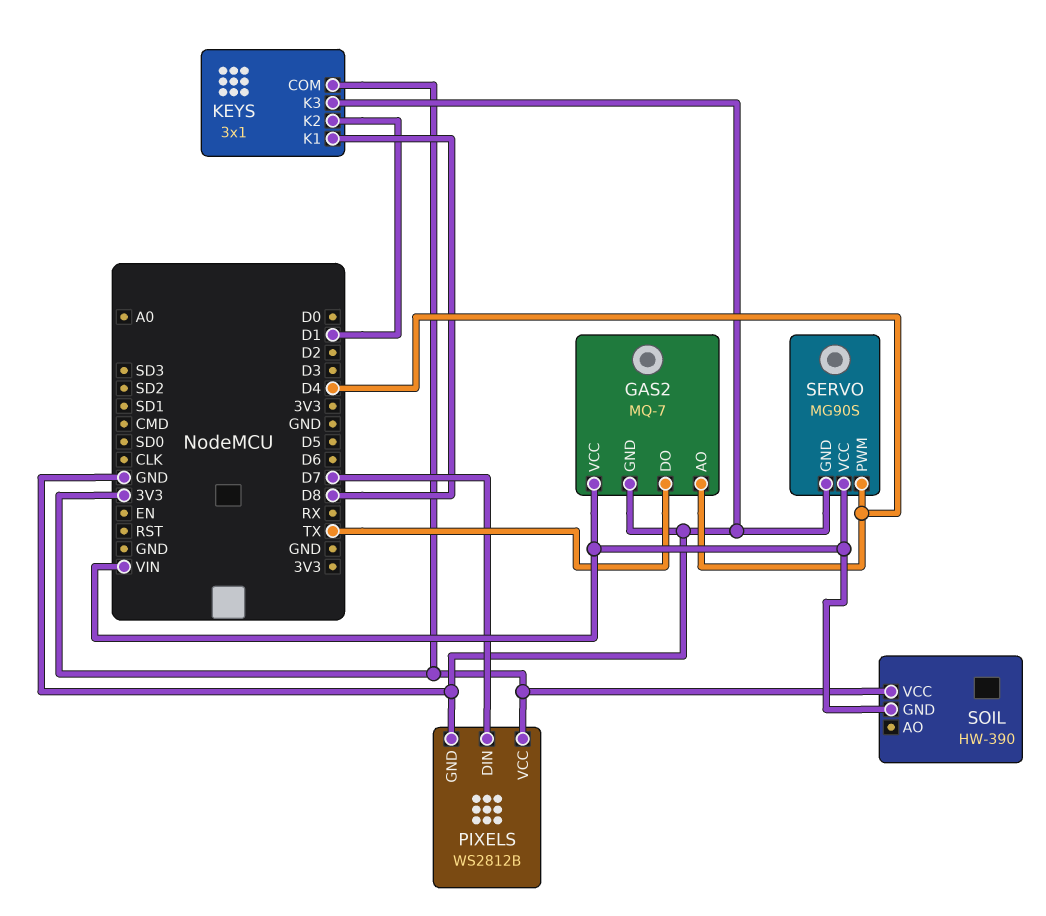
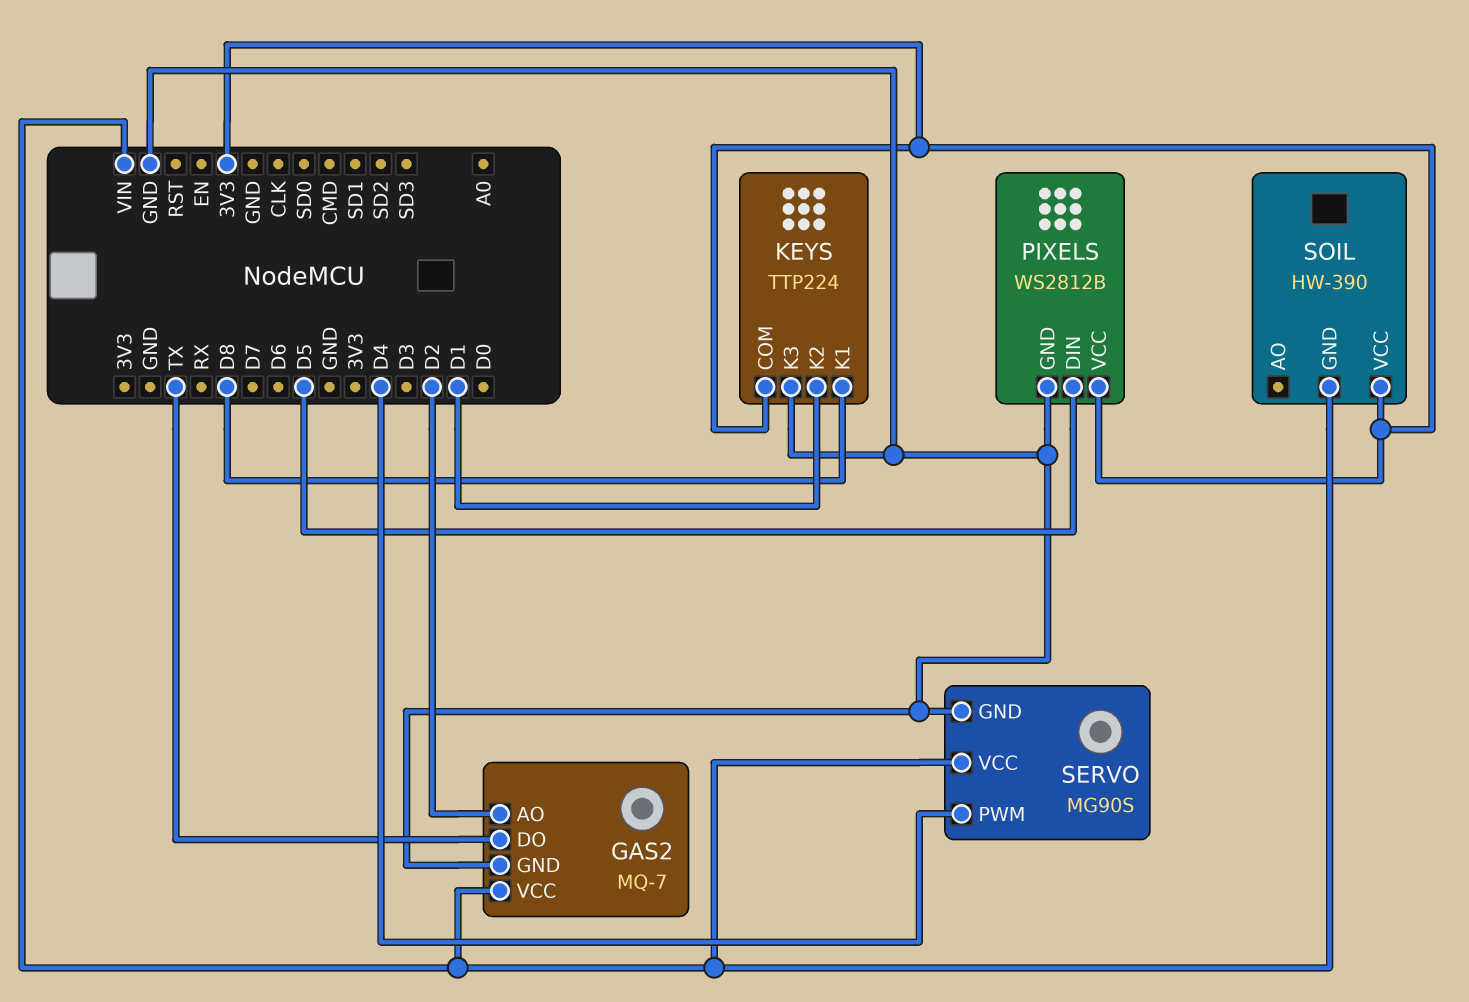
GAS2 pin AO: D4 -> D2
KEYS: 3x1 -> TTP224
PIXELS pin DIN: D7 -> D5

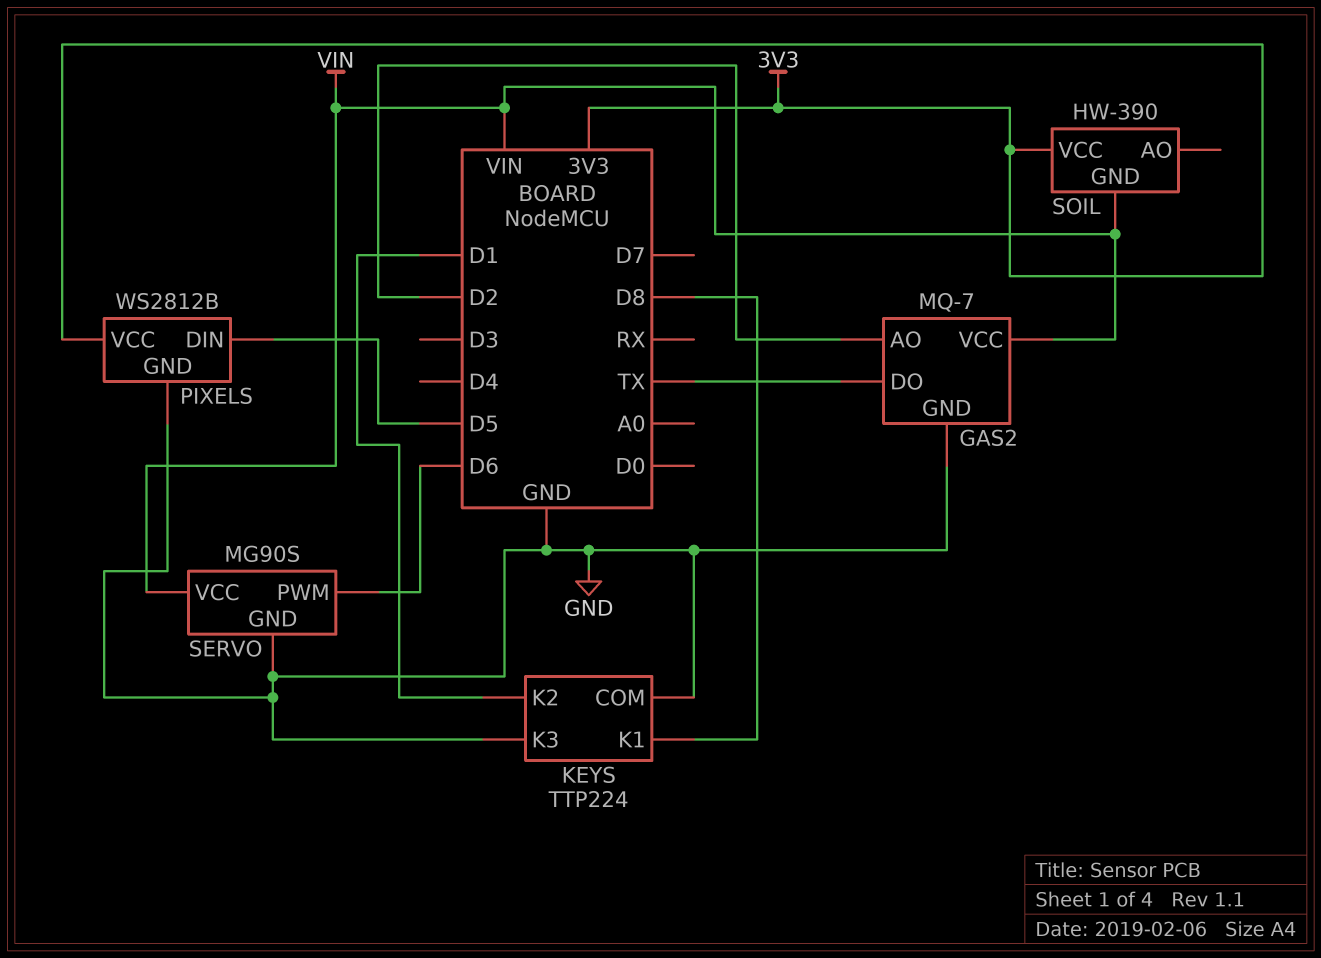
KEYS pin COM: 3V3 -> GND
SERVO pin PWM: D4 -> D6

